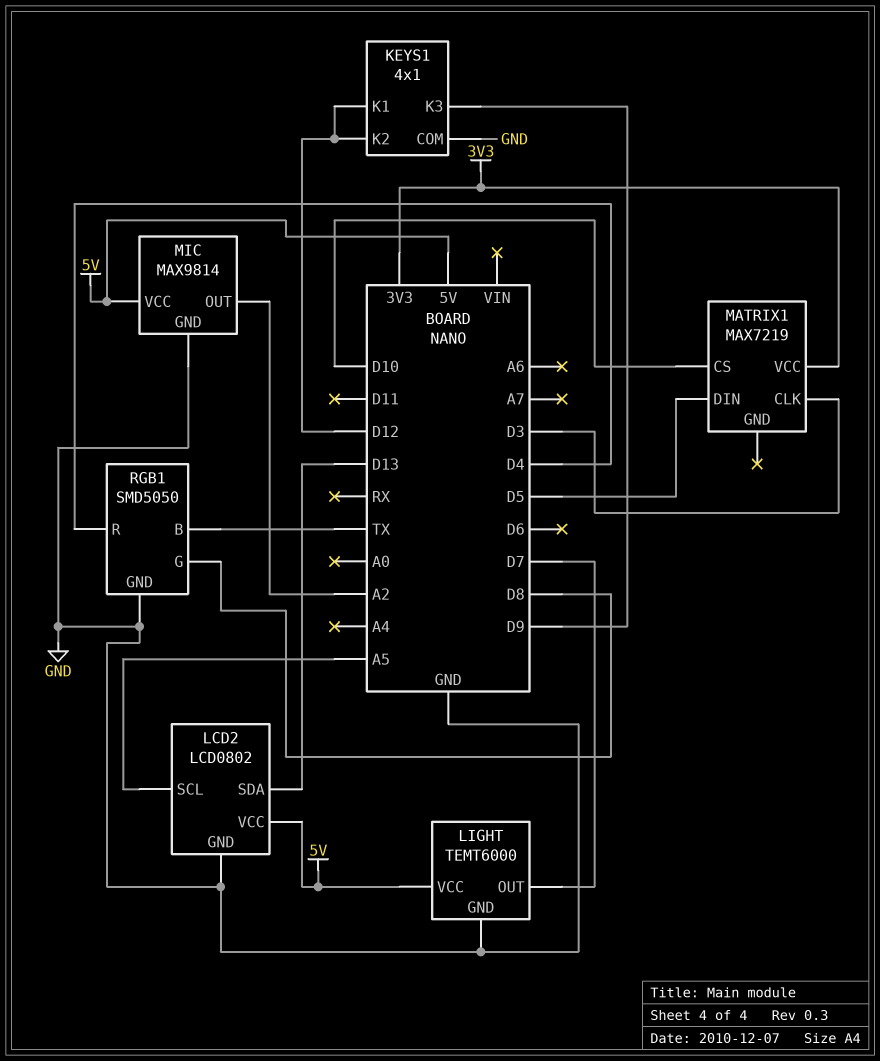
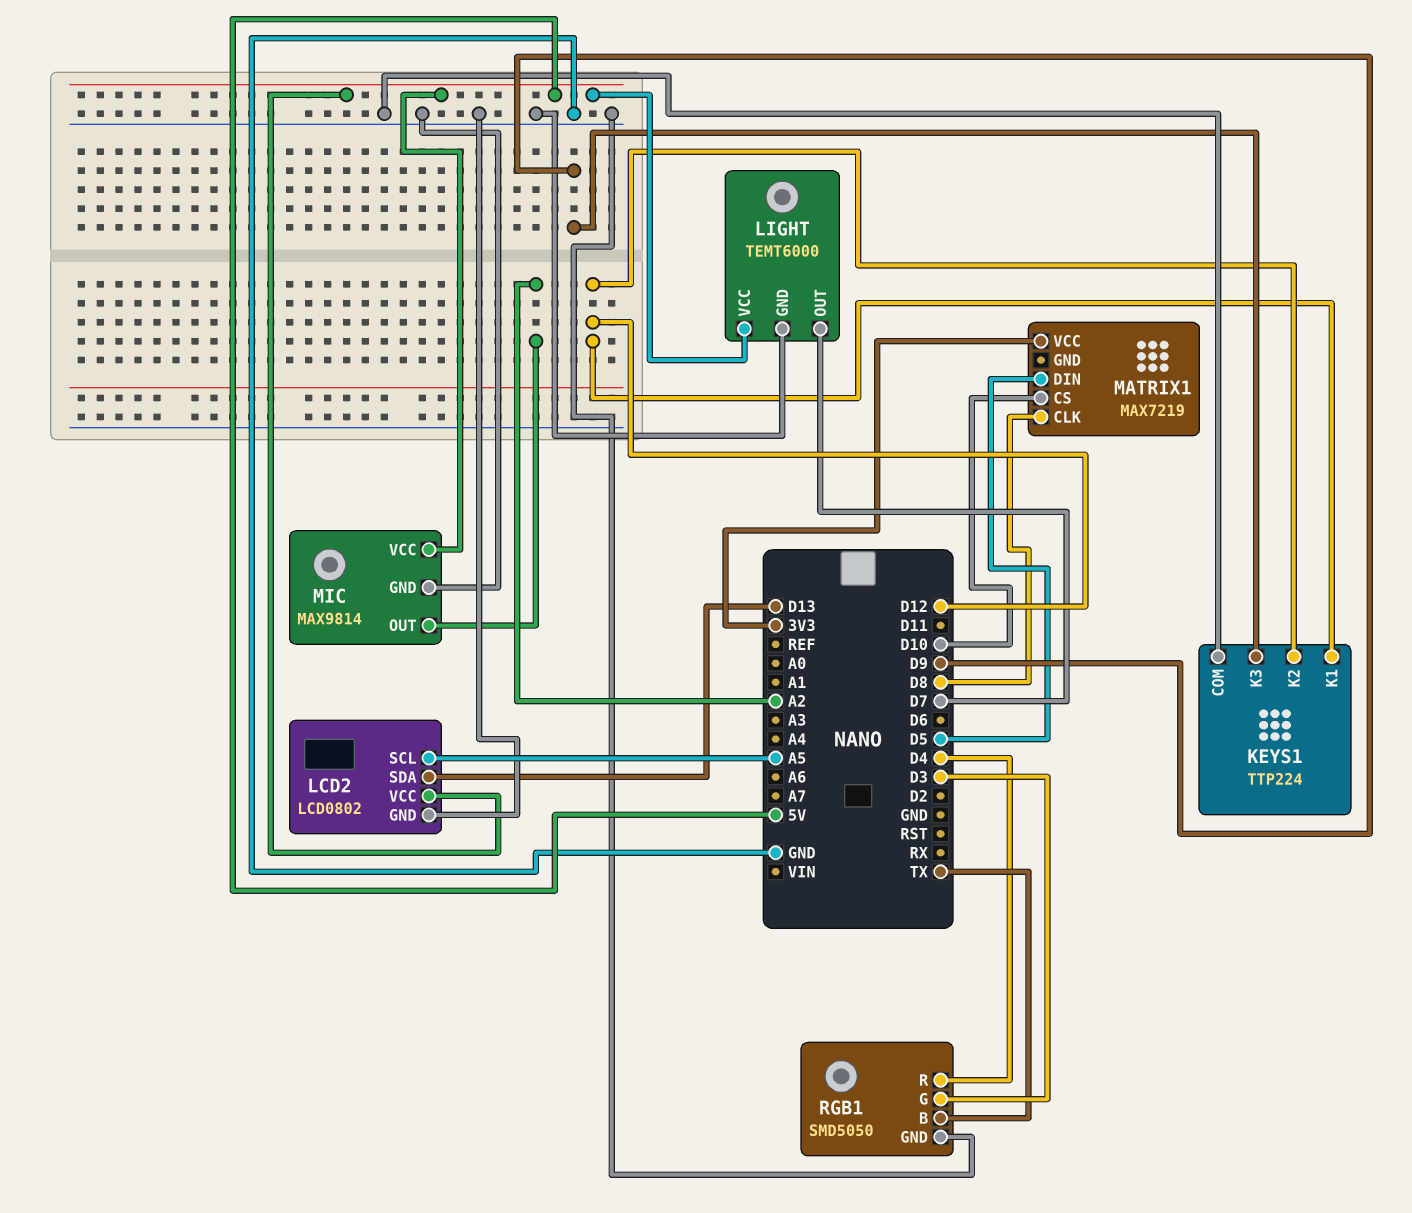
KEYS1: 4x1 -> TTP224
MATRIX1 pin CLK: D3 -> D8
RGB1 pin G: D8 -> D3

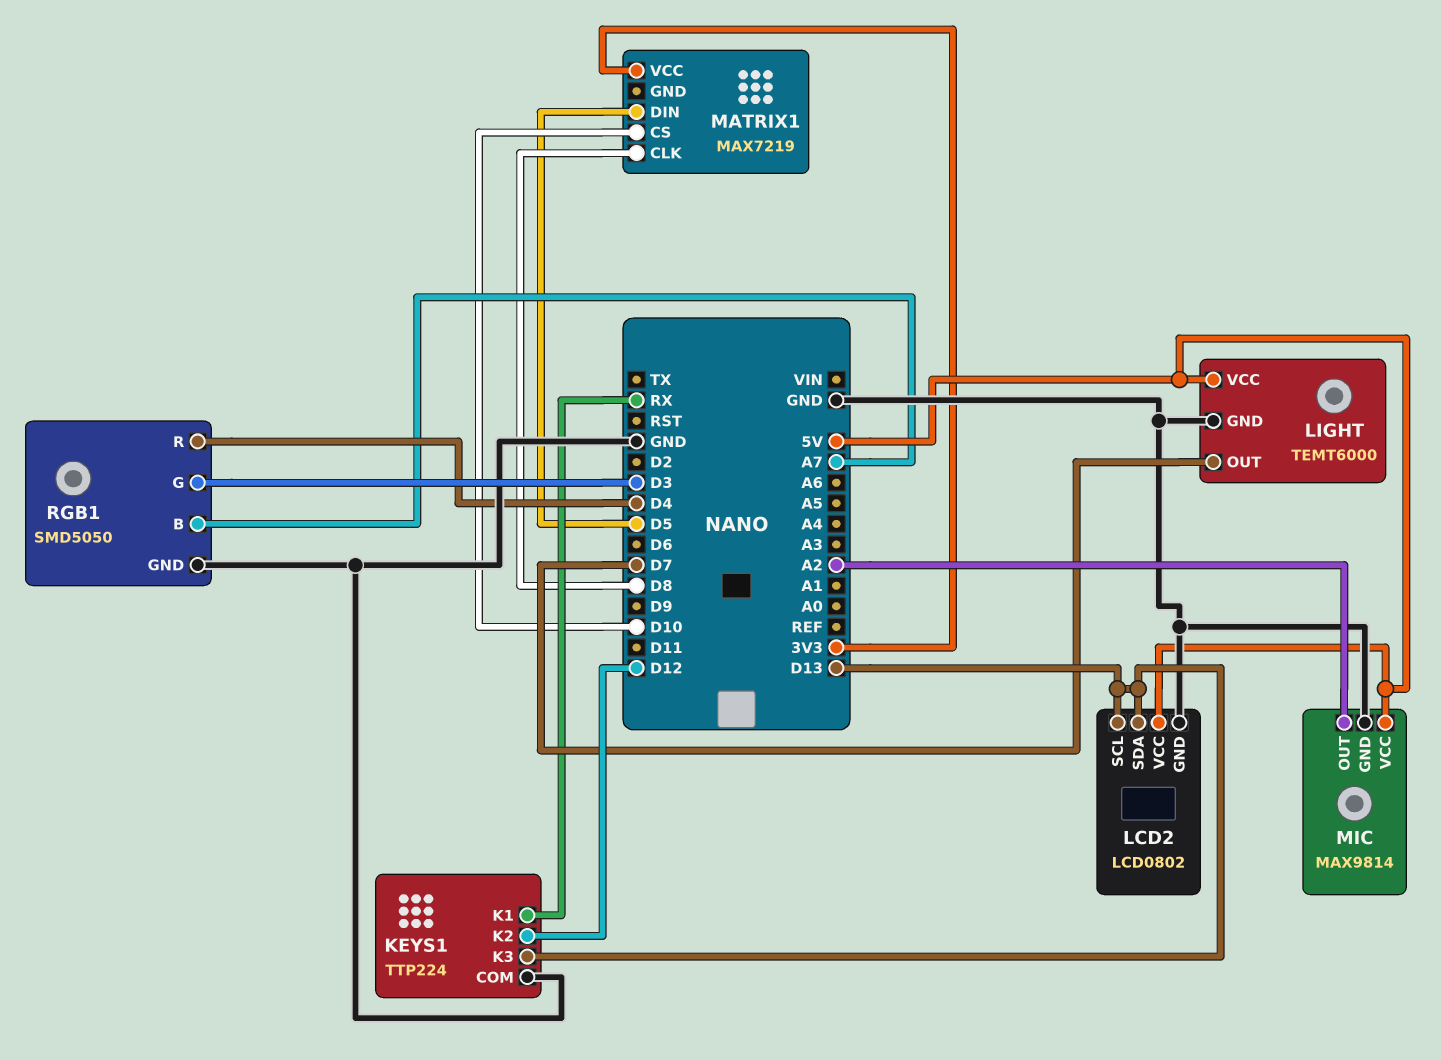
KEYS1 pin K1: D12 -> RX
KEYS1 pin K3: D9 -> D13
LCD2 pin SCL: A5 -> D13
RGB1 pin B: TX -> A7

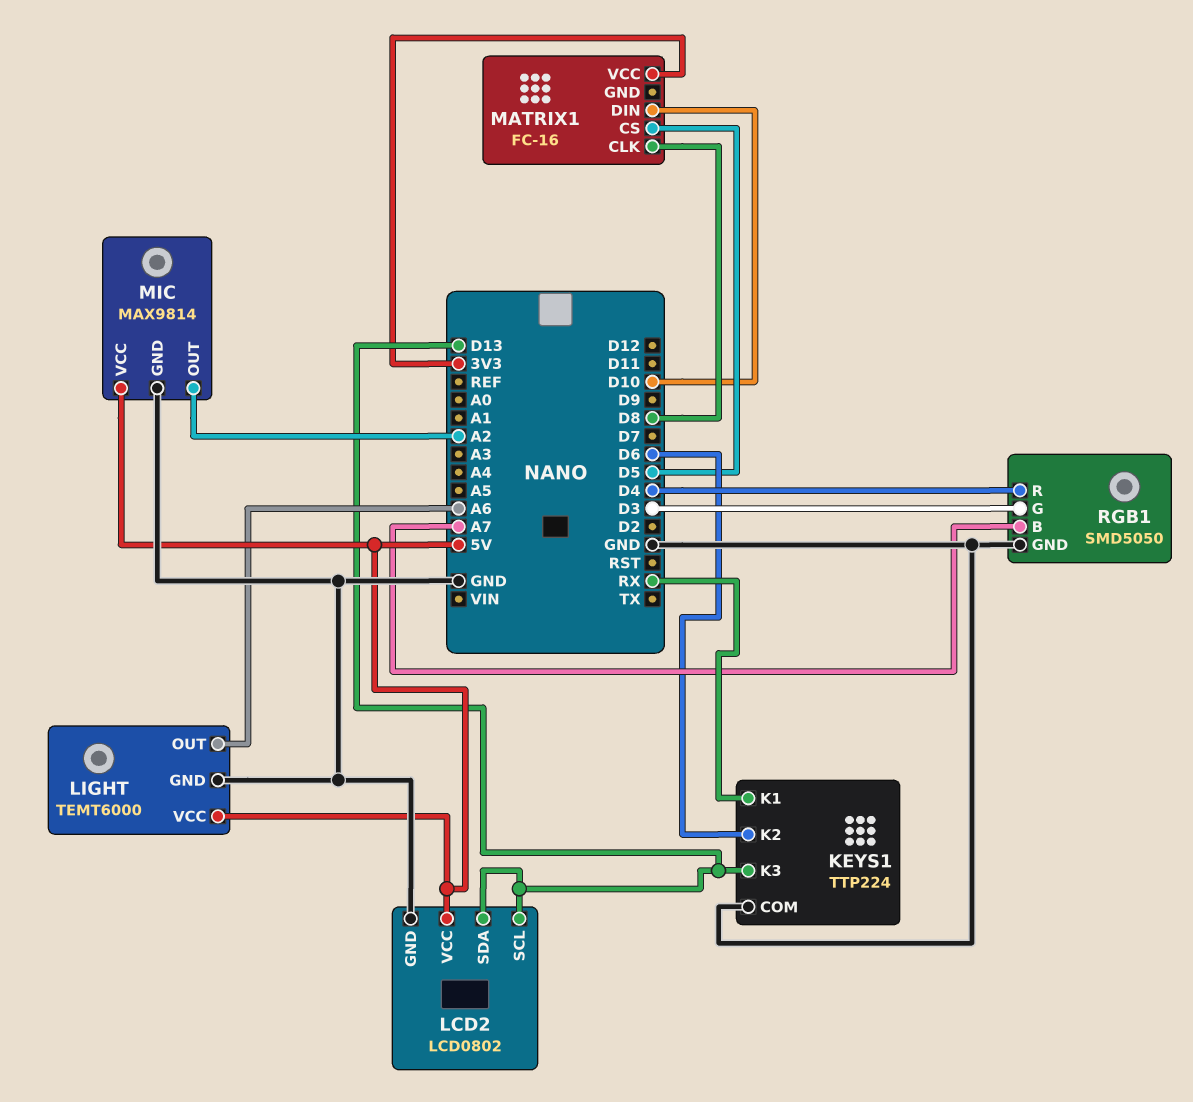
KEYS1 pin K2: D12 -> D6
LIGHT pin OUT: D7 -> A6
MATRIX1: MAX7219 -> FC-16
MATRIX1 pin CS: D10 -> D5
MATRIX1 pin DIN: D5 -> D10

